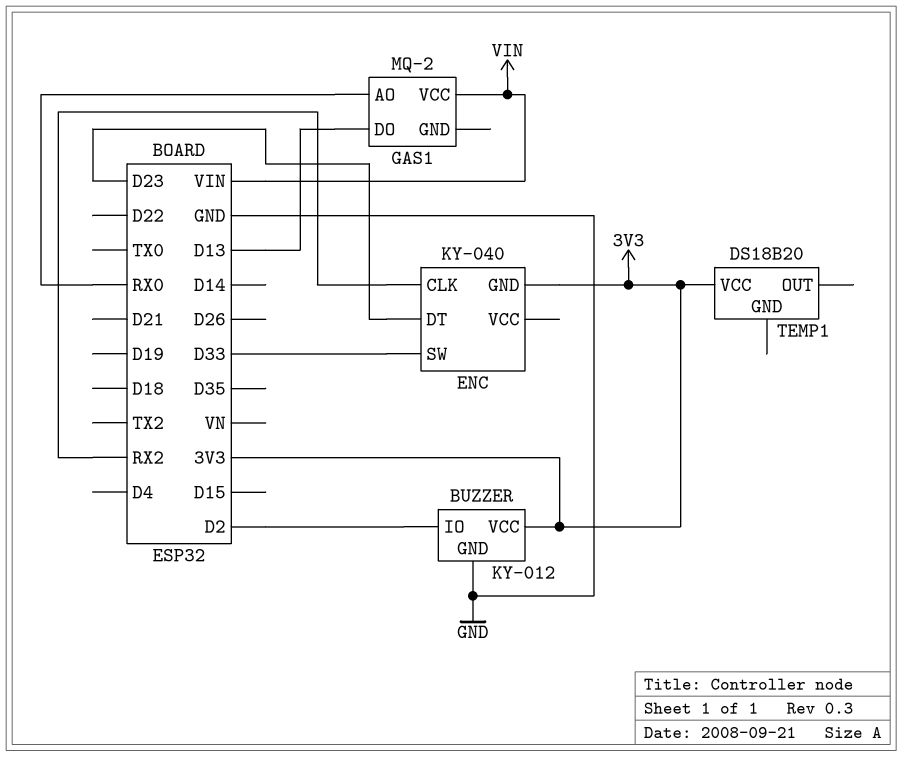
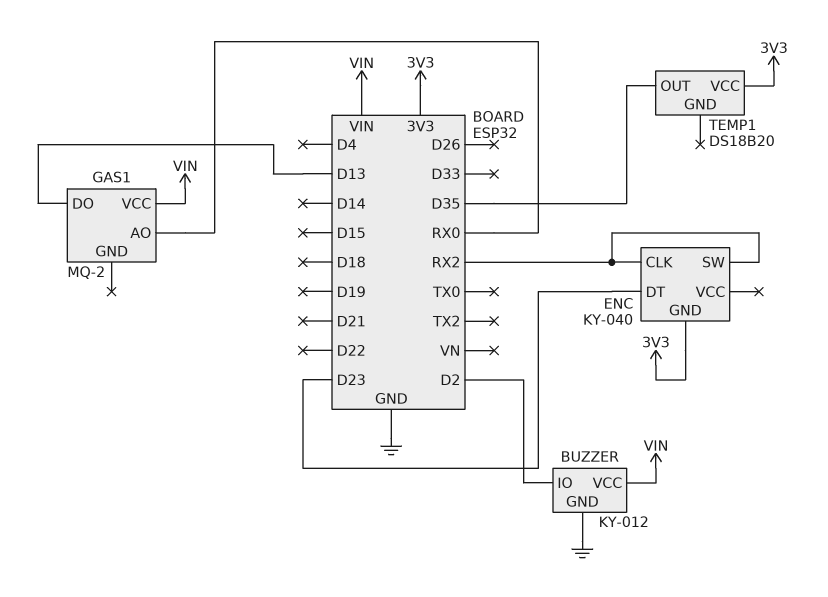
BUZZER pin VCC: 3V3 -> VIN
ENC pin SW: D33 -> RX2
TEMP1 pin OUT: none -> D35

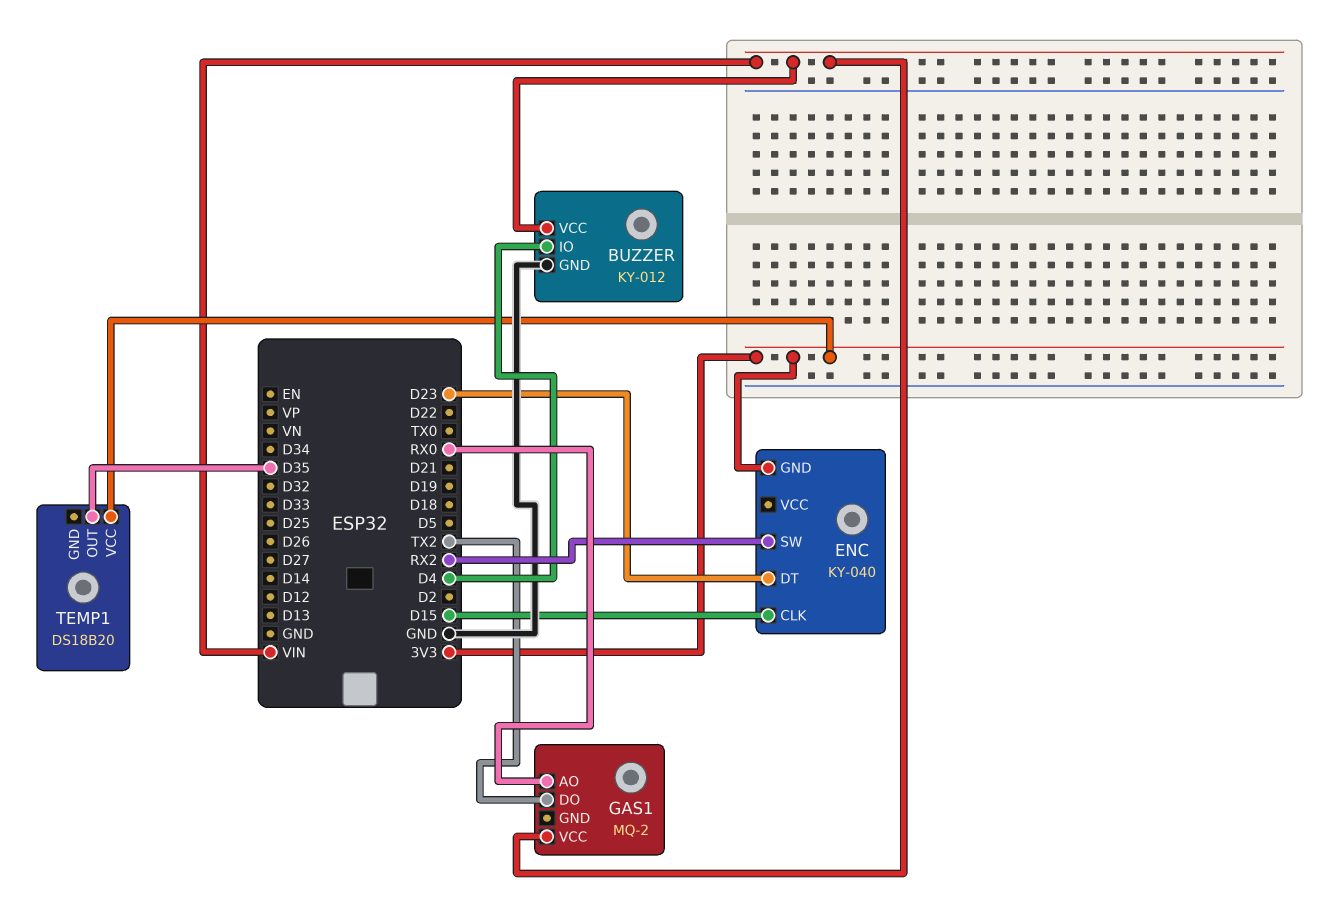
BUZZER pin IO: D2 -> D4
ENC pin CLK: RX2 -> D15
GAS1 pin DO: D13 -> TX2

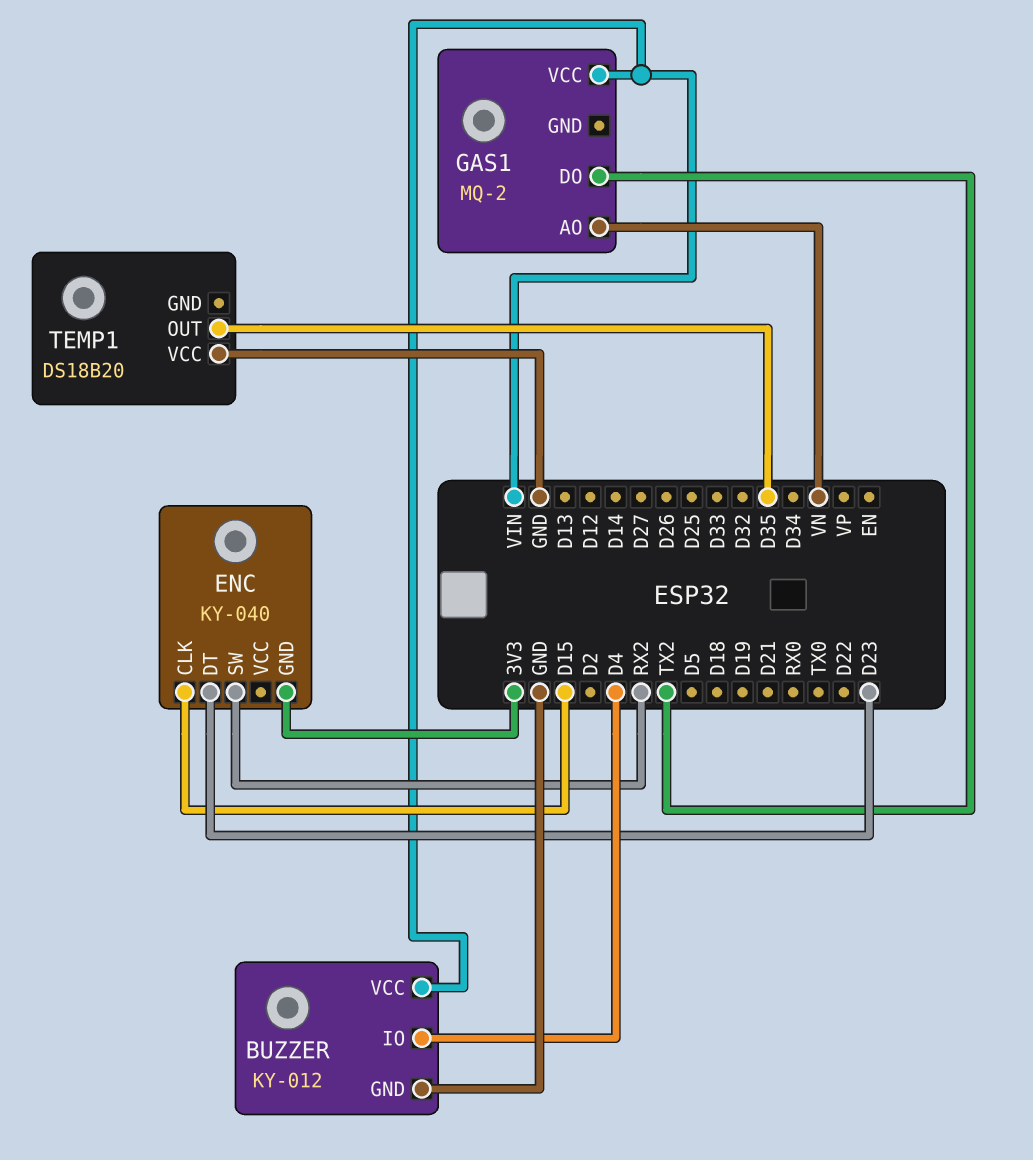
GAS1 pin AO: RX0 -> VN
TEMP1 pin VCC: 3V3 -> GND

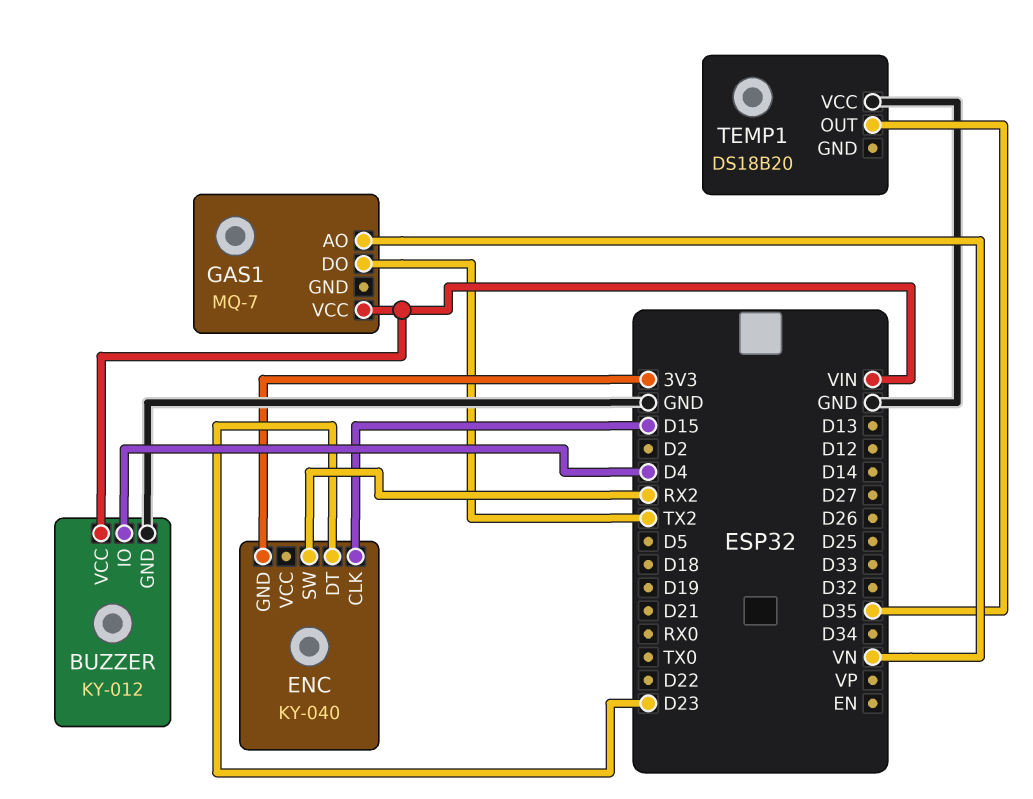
GAS1: MQ-2 -> MQ-7

